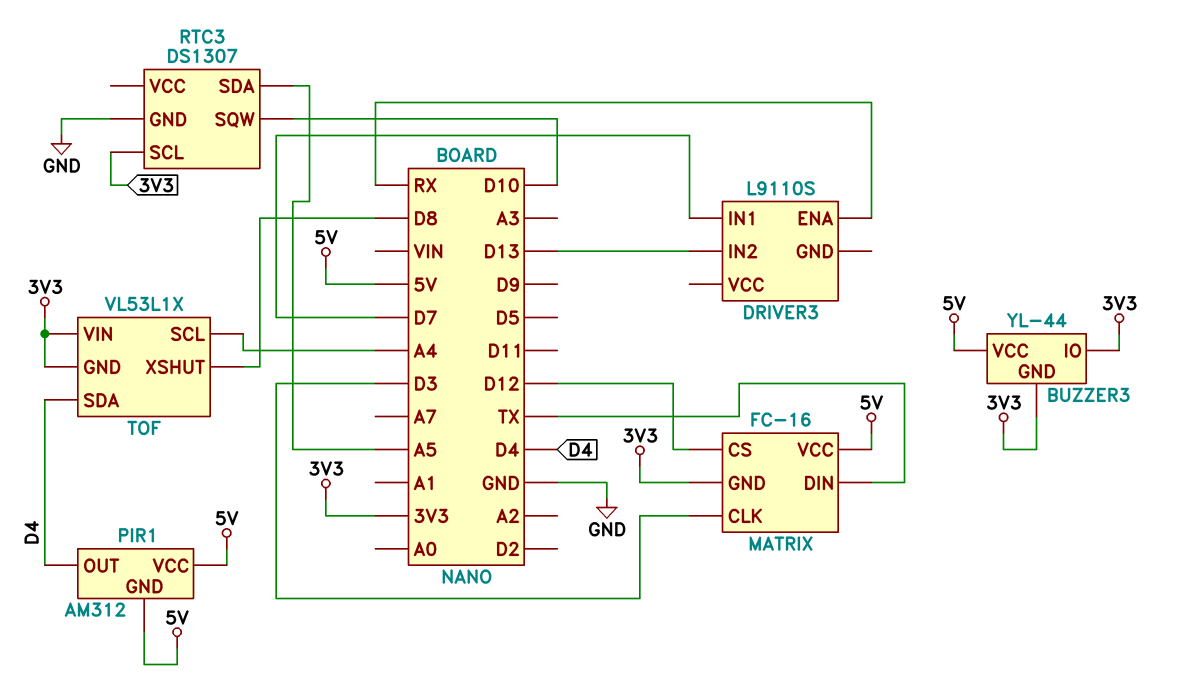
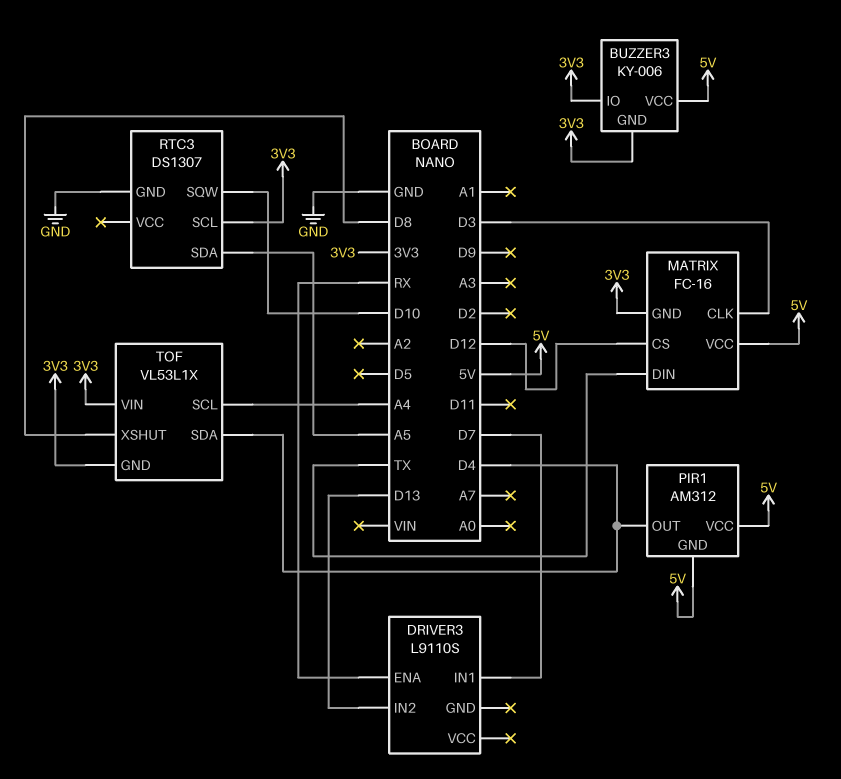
BUZZER3: YL-44 -> KY-006

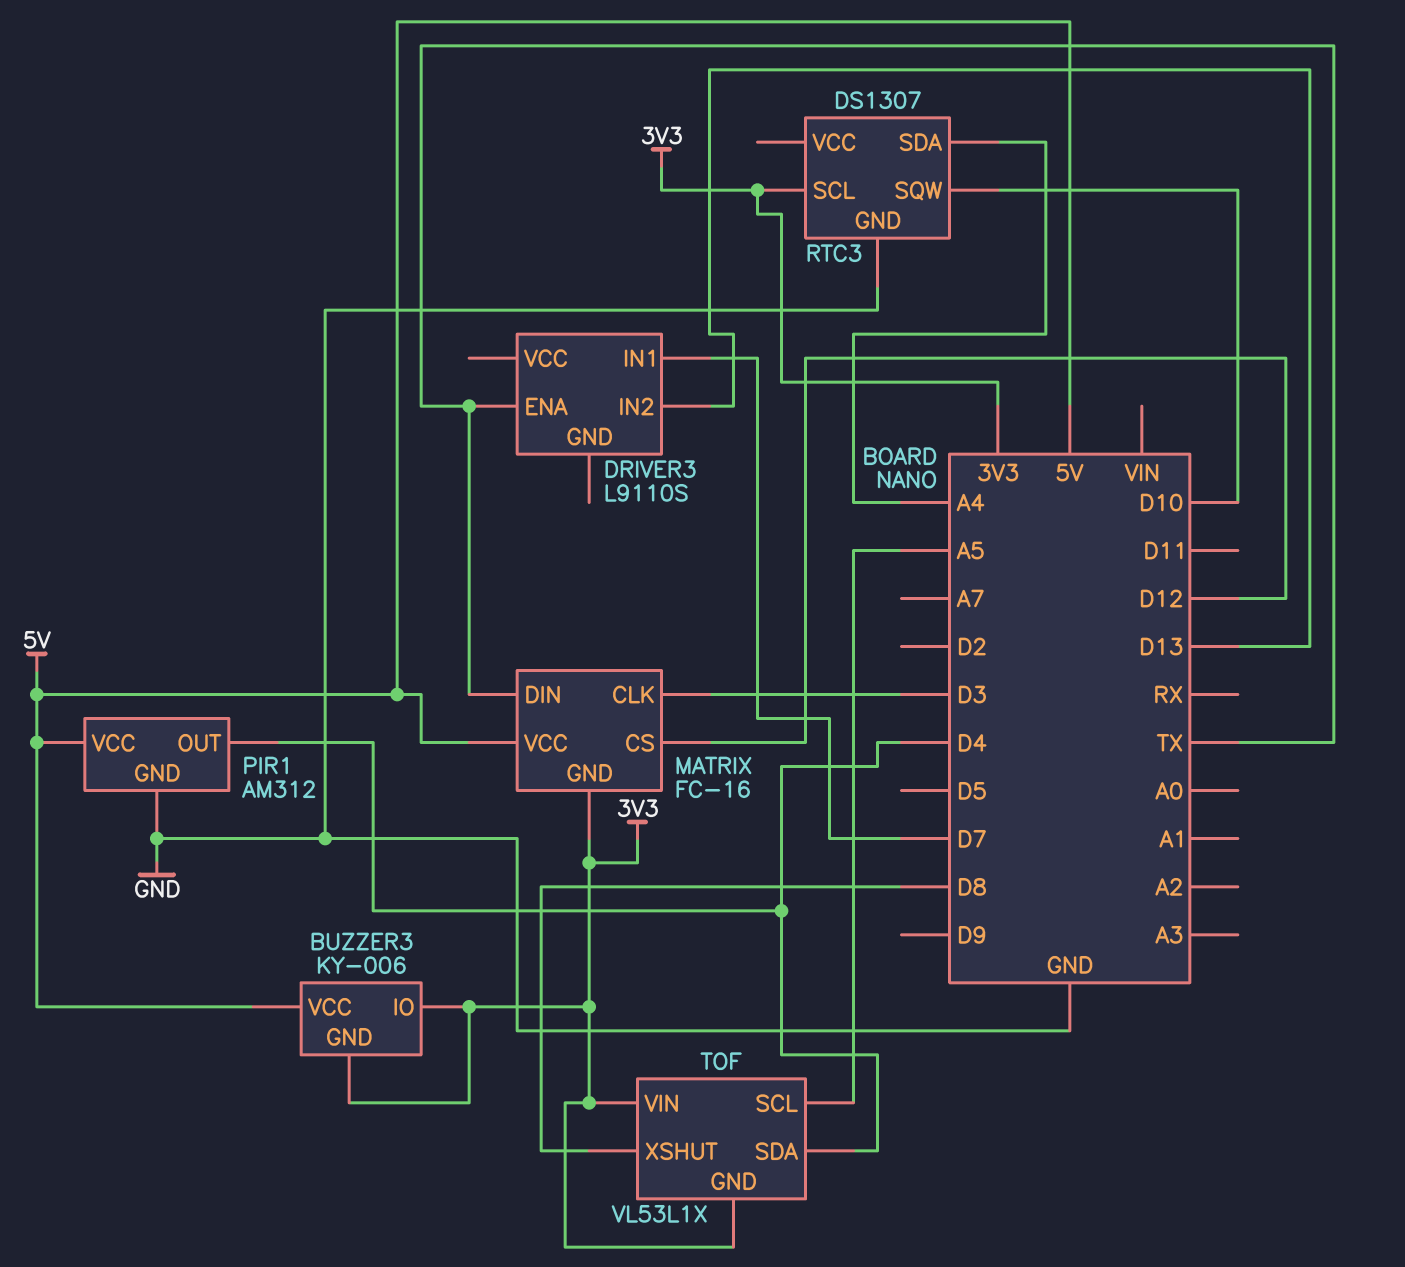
DRIVER3 pin ENA: RX -> TX
PIR1 pin GND: 5V -> GND
RTC3 pin SDA: A5 -> A4
TOF pin SCL: A4 -> A5

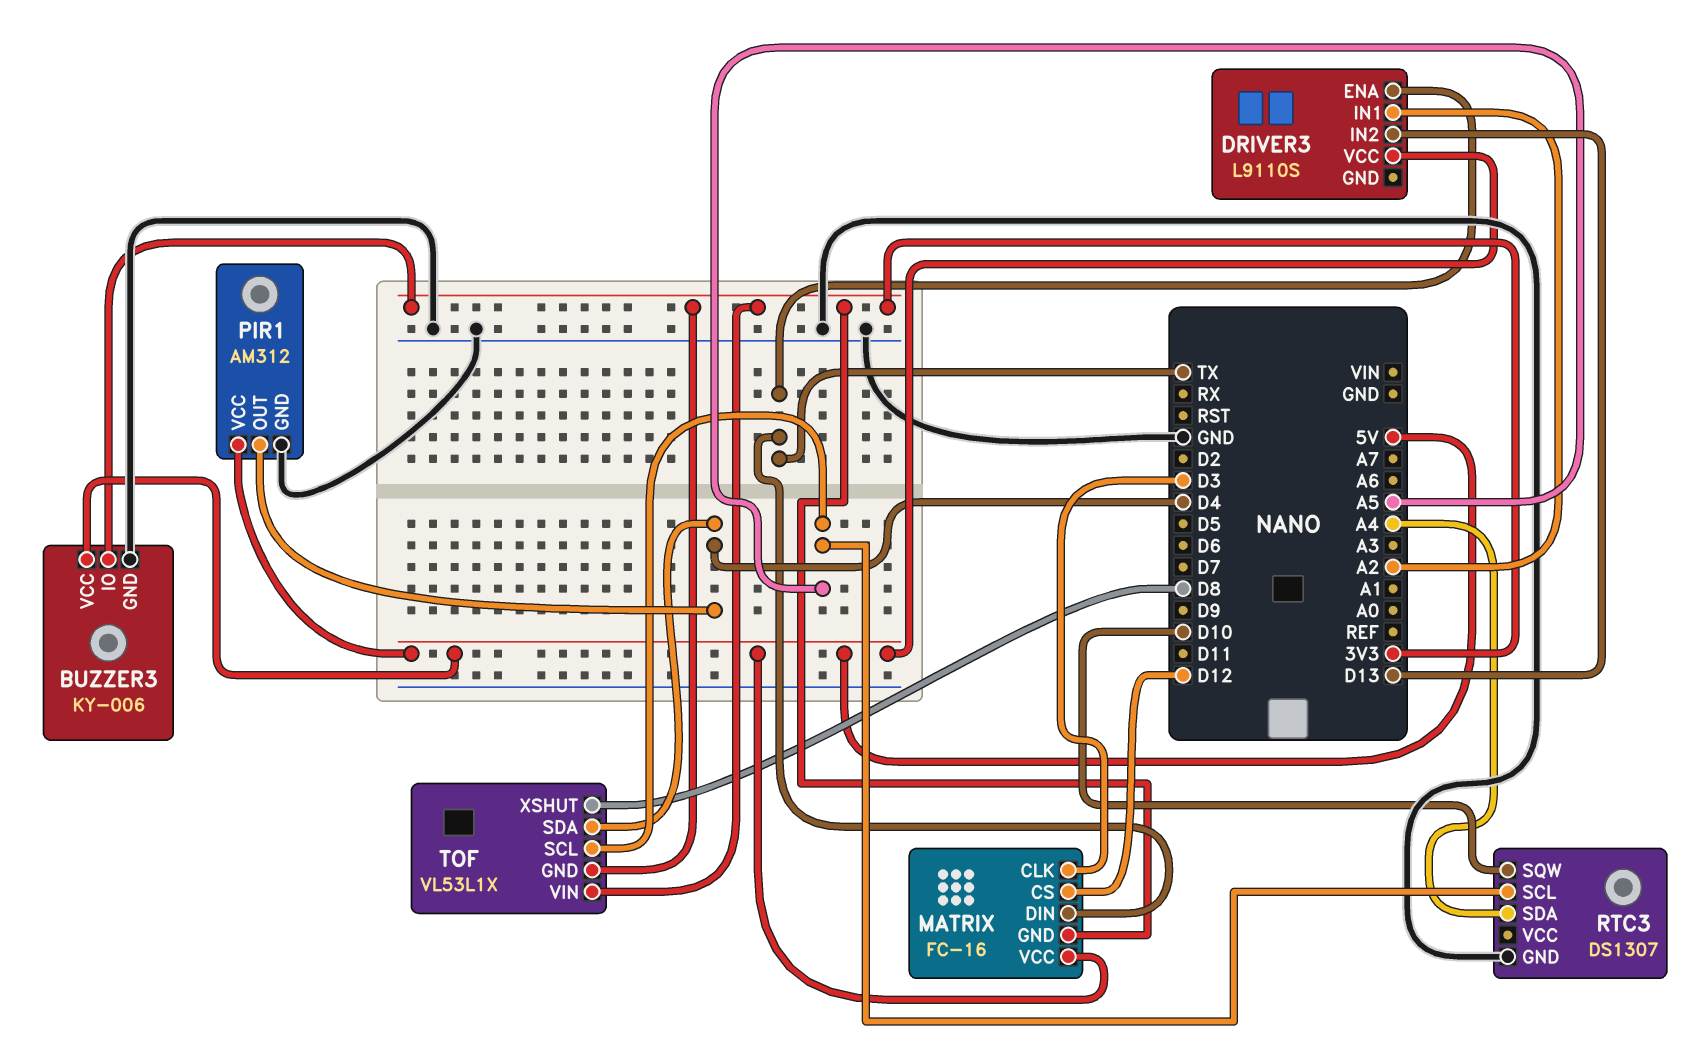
BUZZER3 pin GND: 3V3 -> GND
DRIVER3 pin IN1: D7 -> A2
DRIVER3 pin VCC: none -> 5V
RTC3 pin SCL: 3V3 -> A5

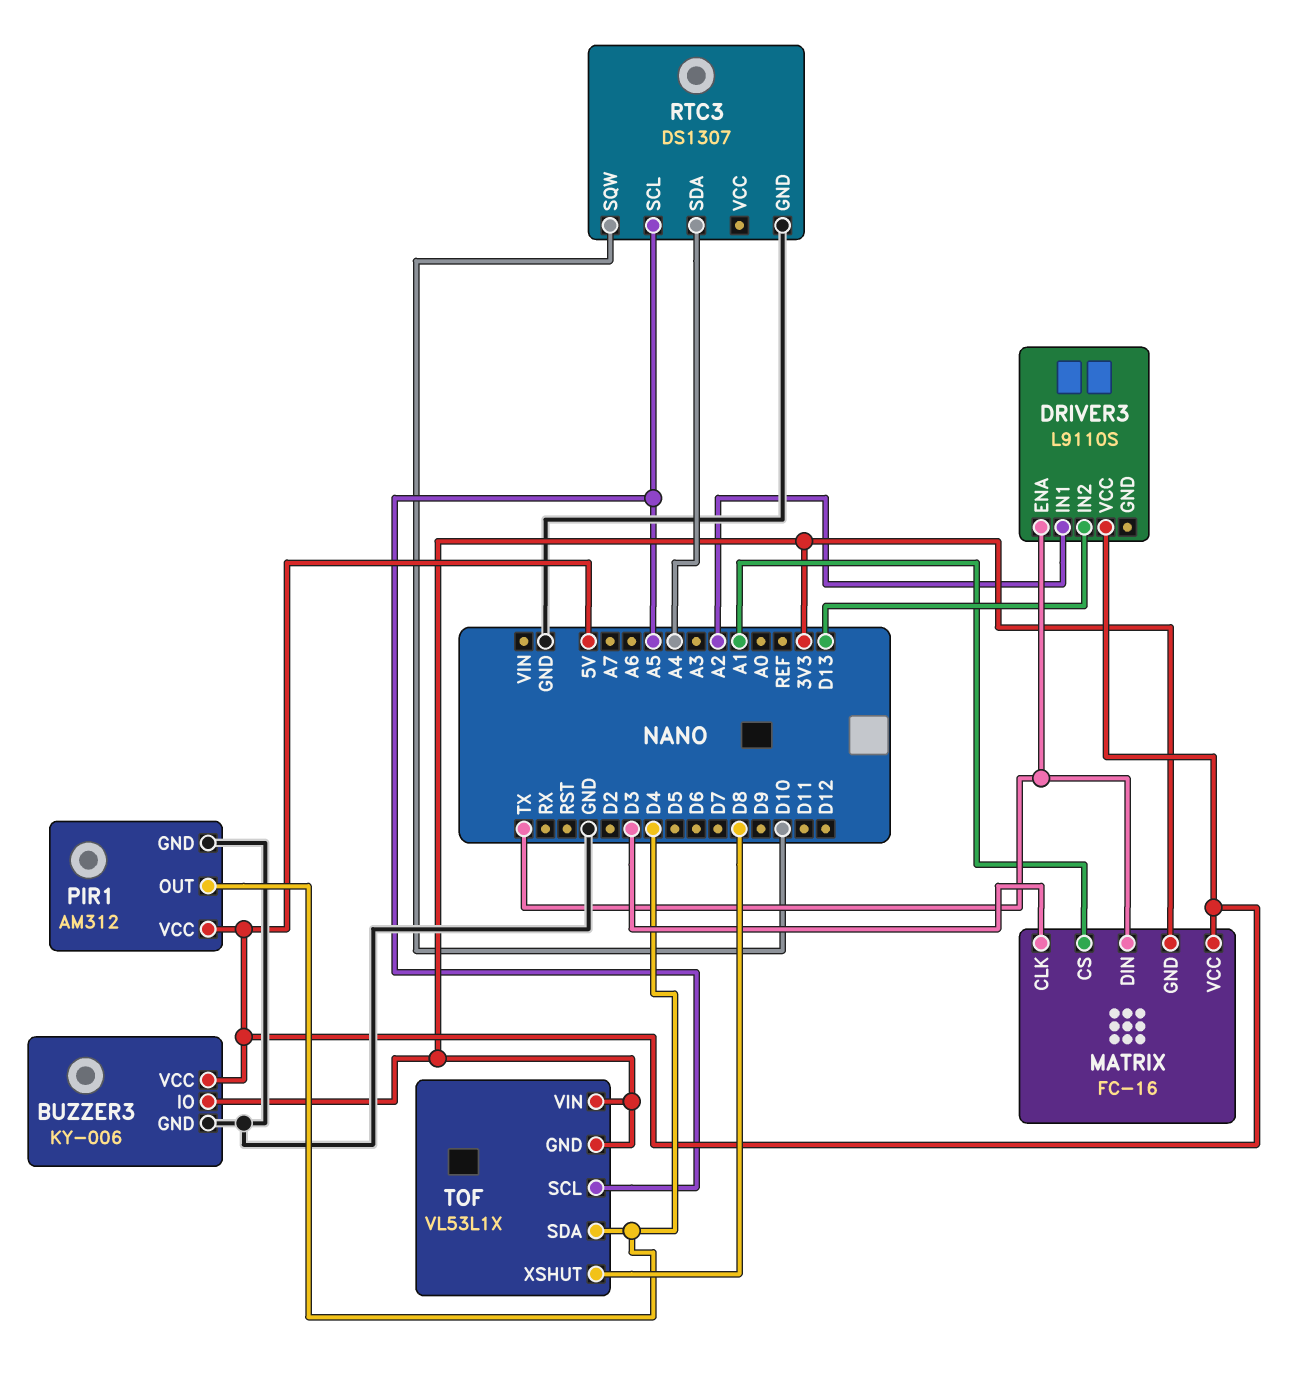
MATRIX pin CS: D12 -> A1

